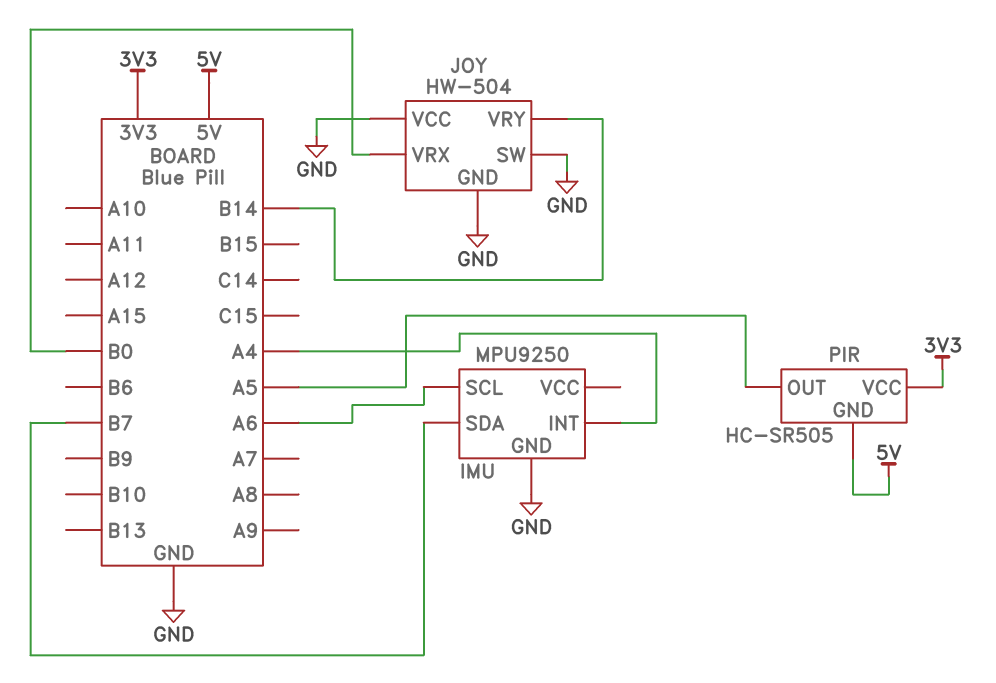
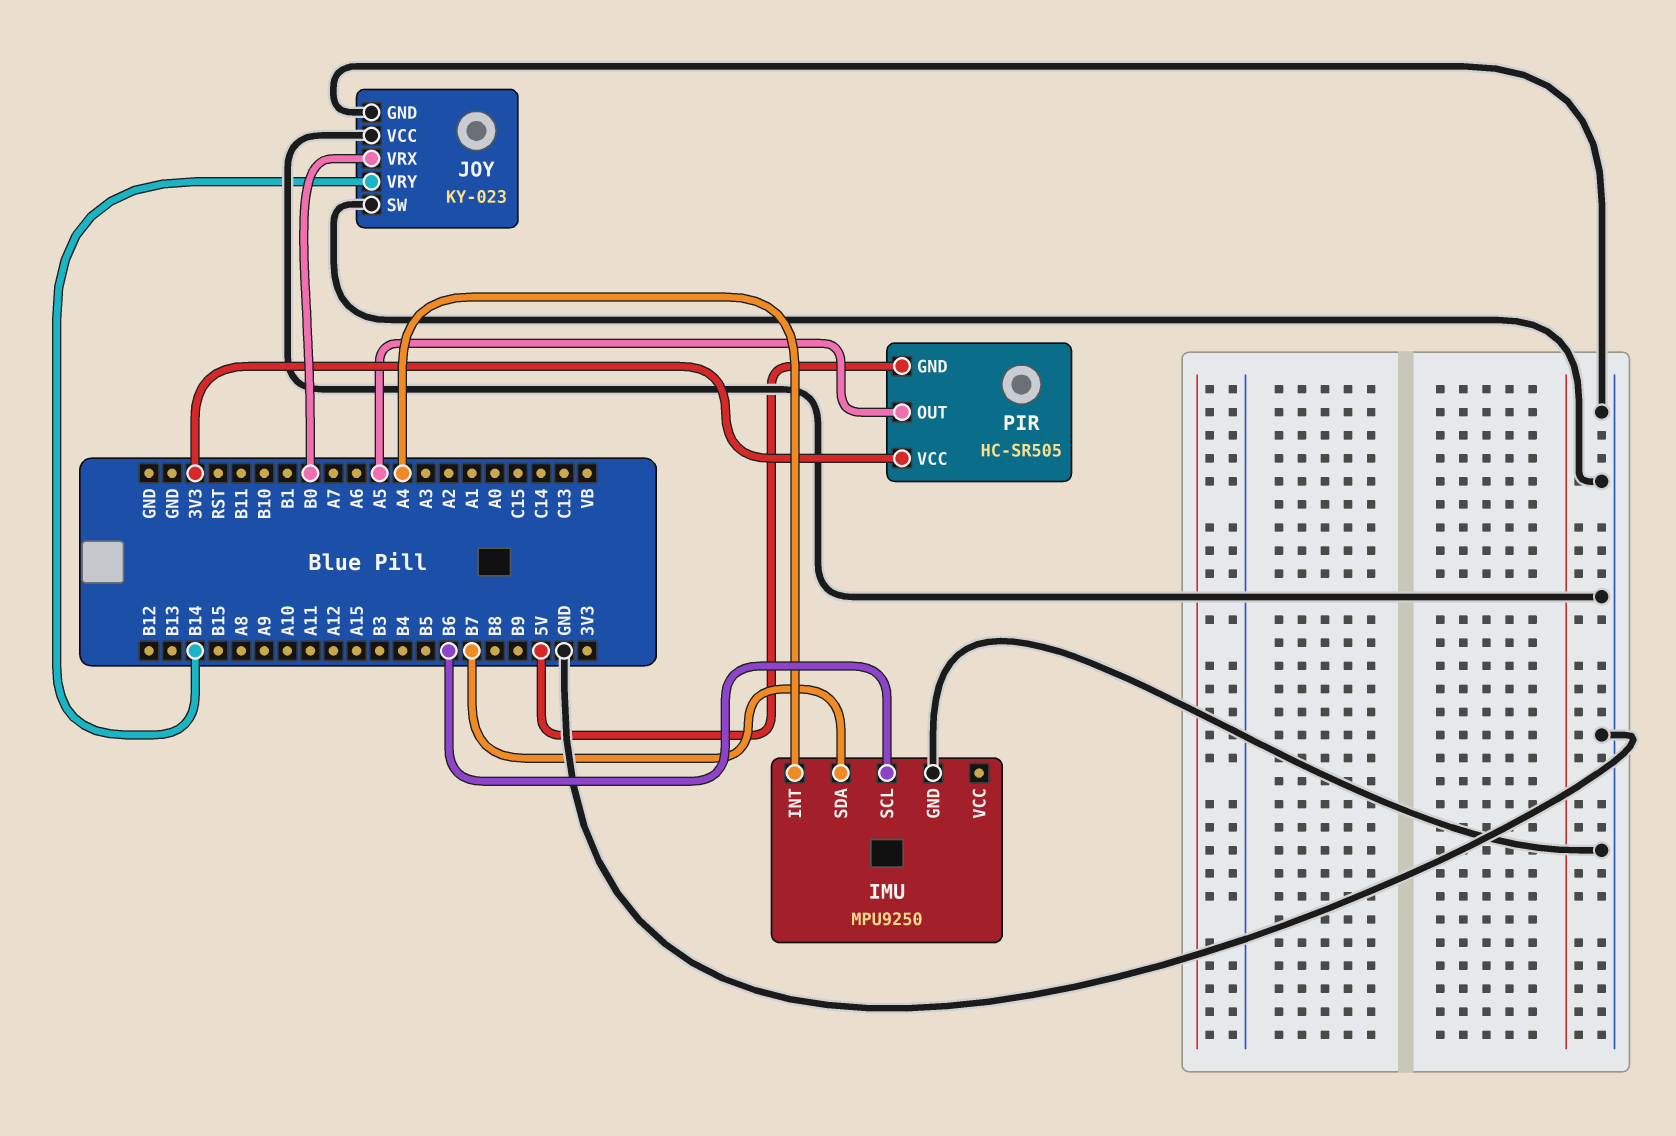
IMU pin SCL: A6 -> B6
JOY: HW-504 -> KY-023

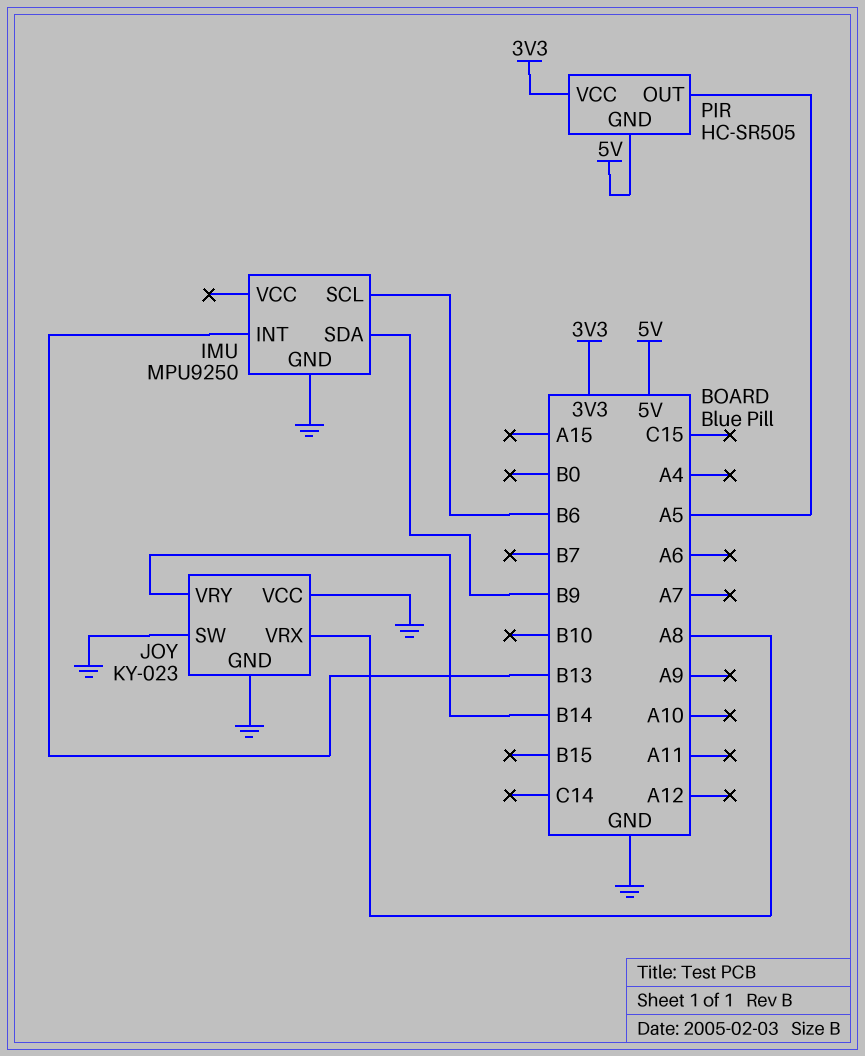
IMU pin INT: A4 -> B13
IMU pin SDA: B7 -> B9
JOY pin VRX: B0 -> A8

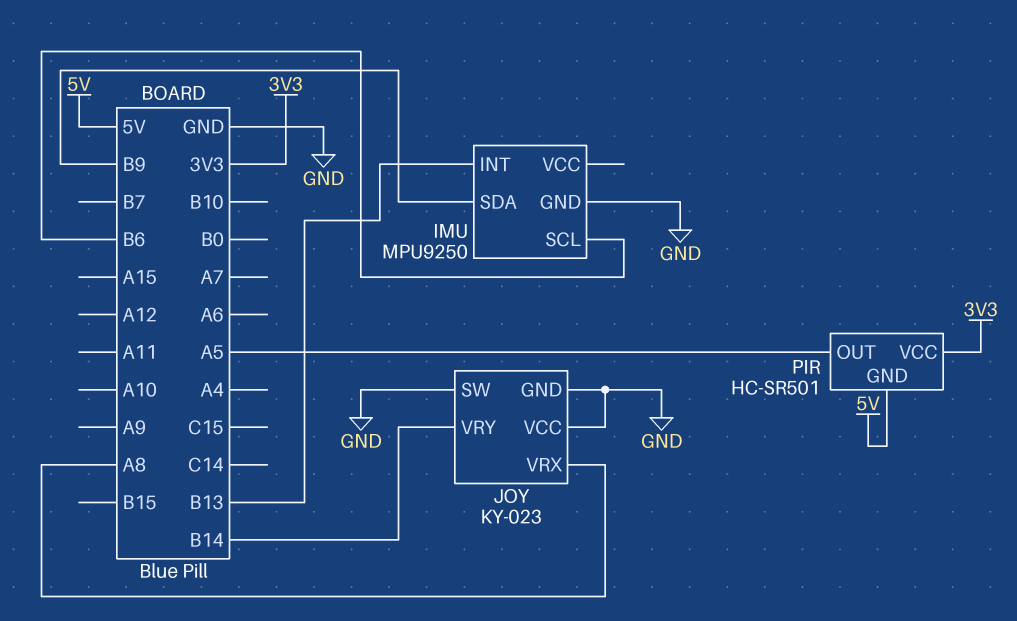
PIR: HC-SR505 -> HC-SR501

